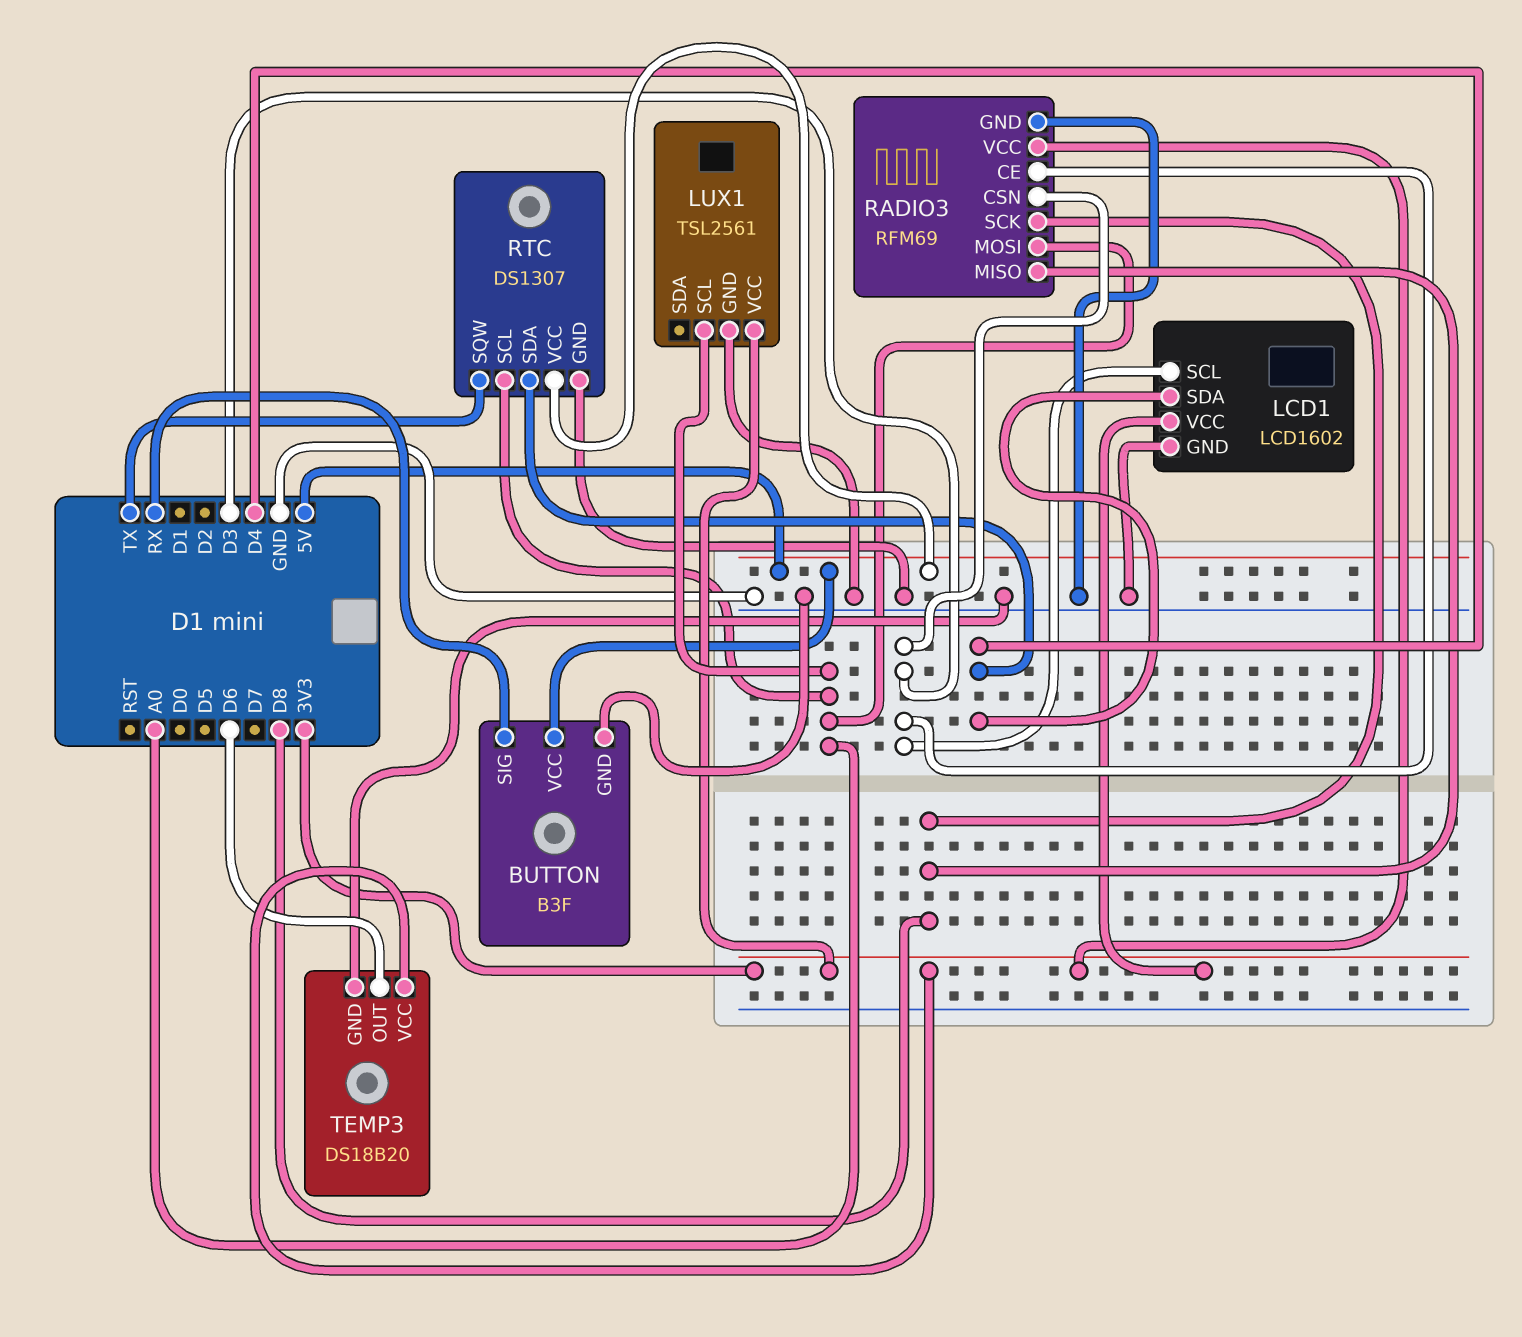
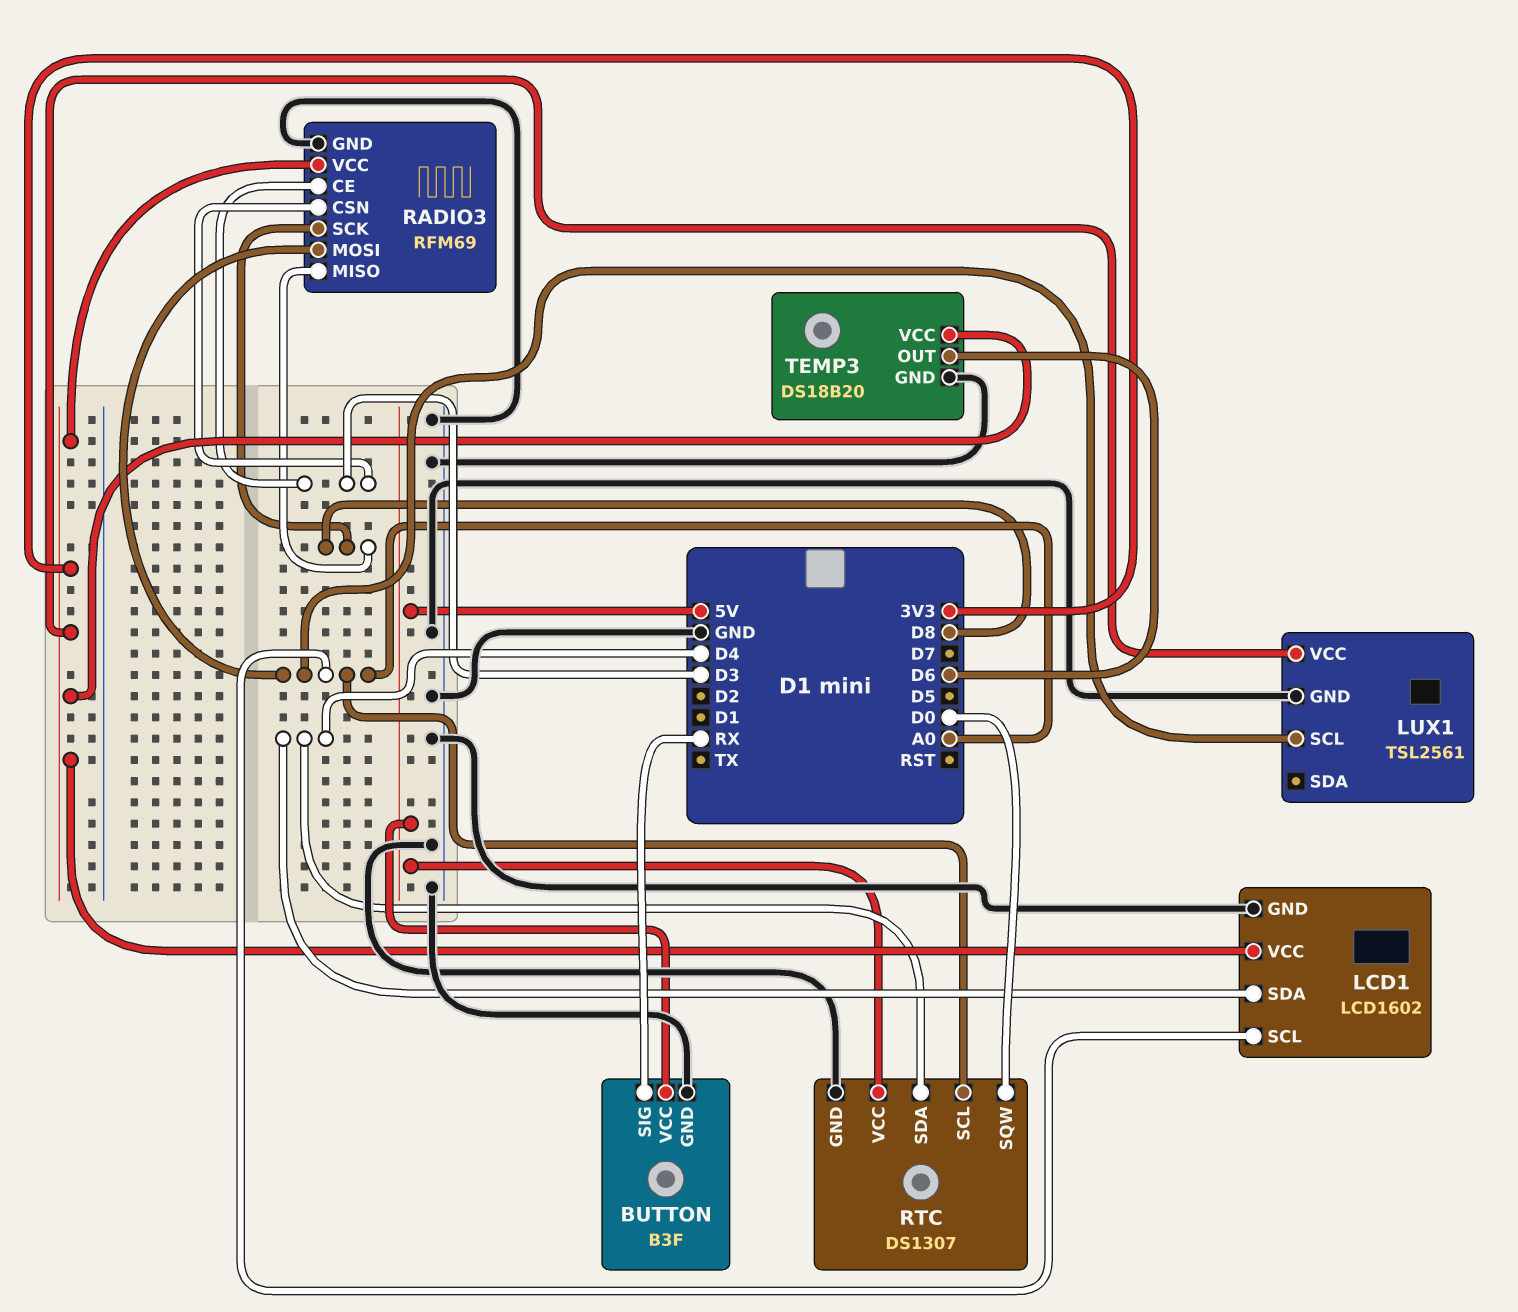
LCD1 pin SCL: D3 -> A0
RTC pin SQW: TX -> D0

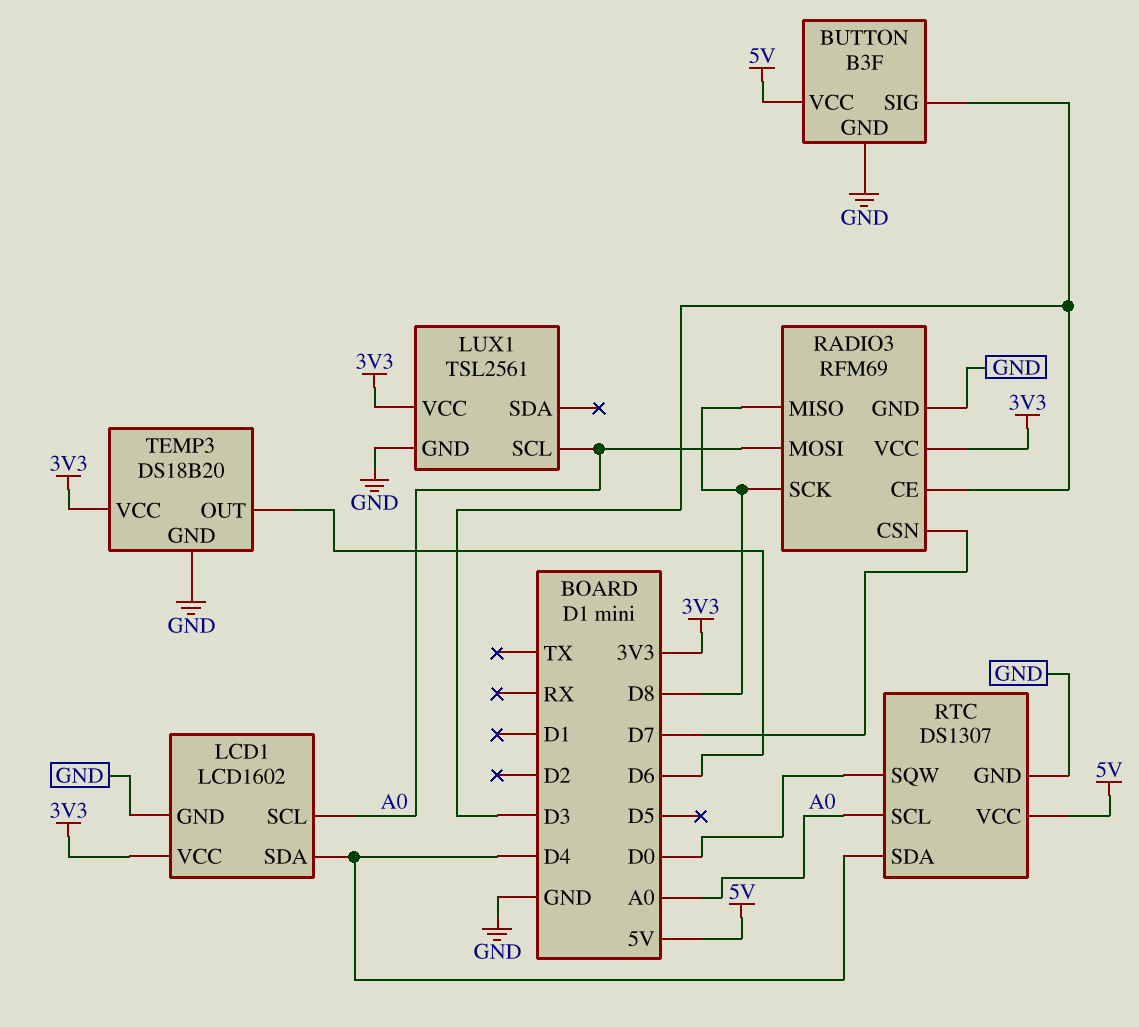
BUTTON pin SIG: RX -> D3
RADIO3 pin CSN: D3 -> D7

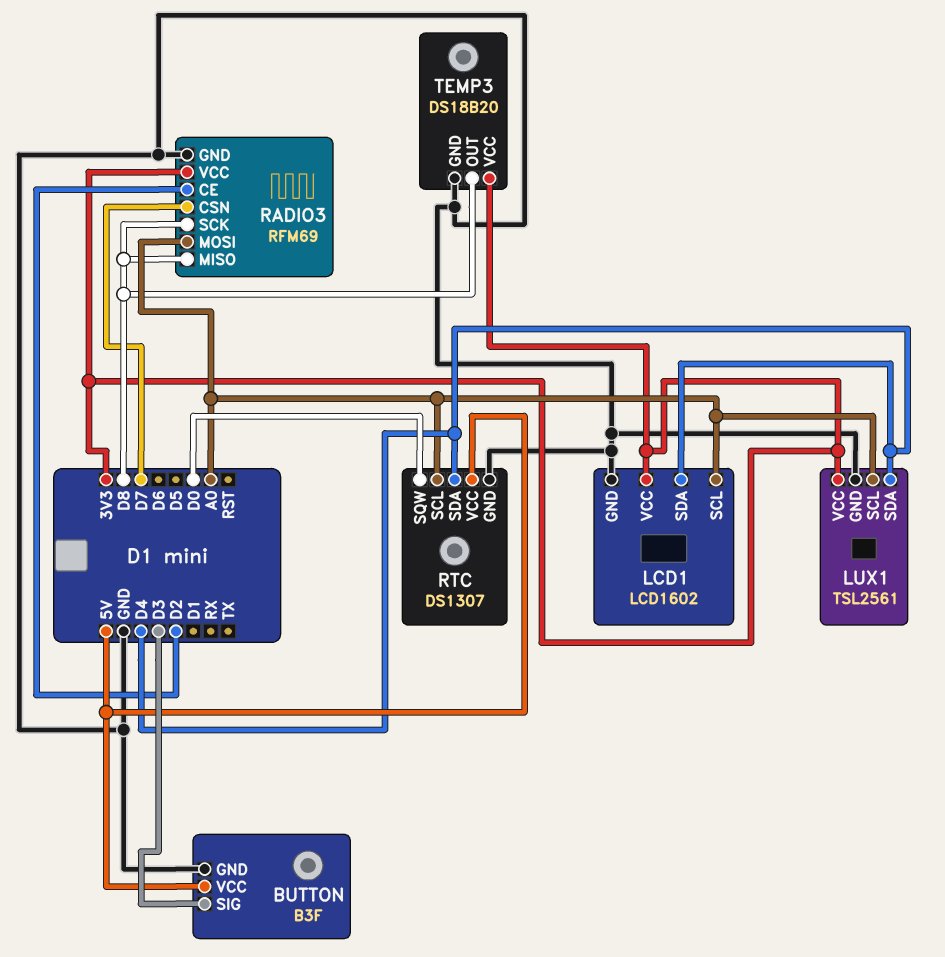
LUX1 pin SDA: none -> D4
RADIO3 pin CE: D3 -> D2
TEMP3 pin OUT: D6 -> D8

